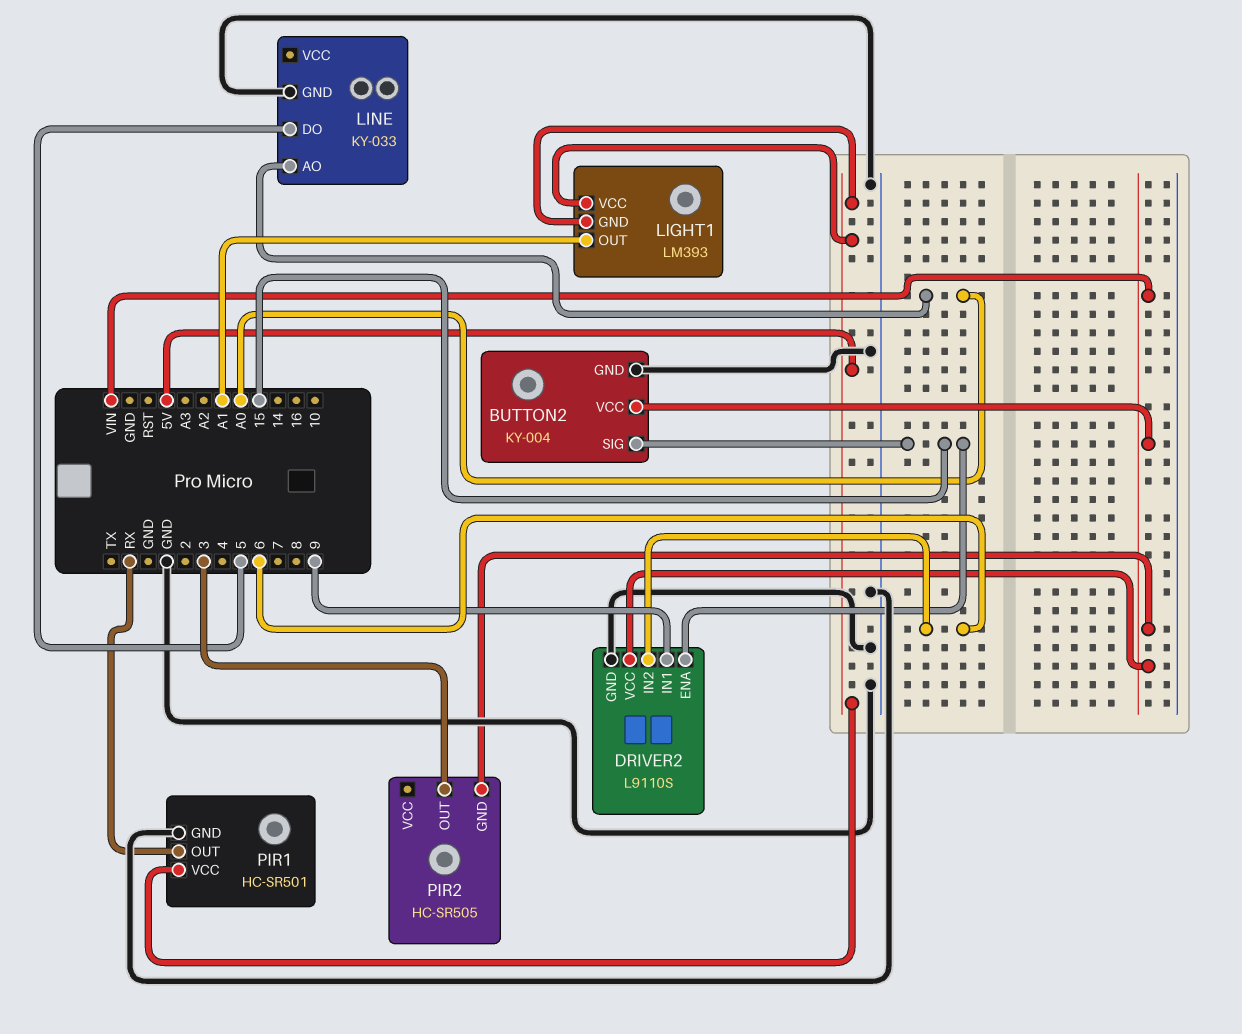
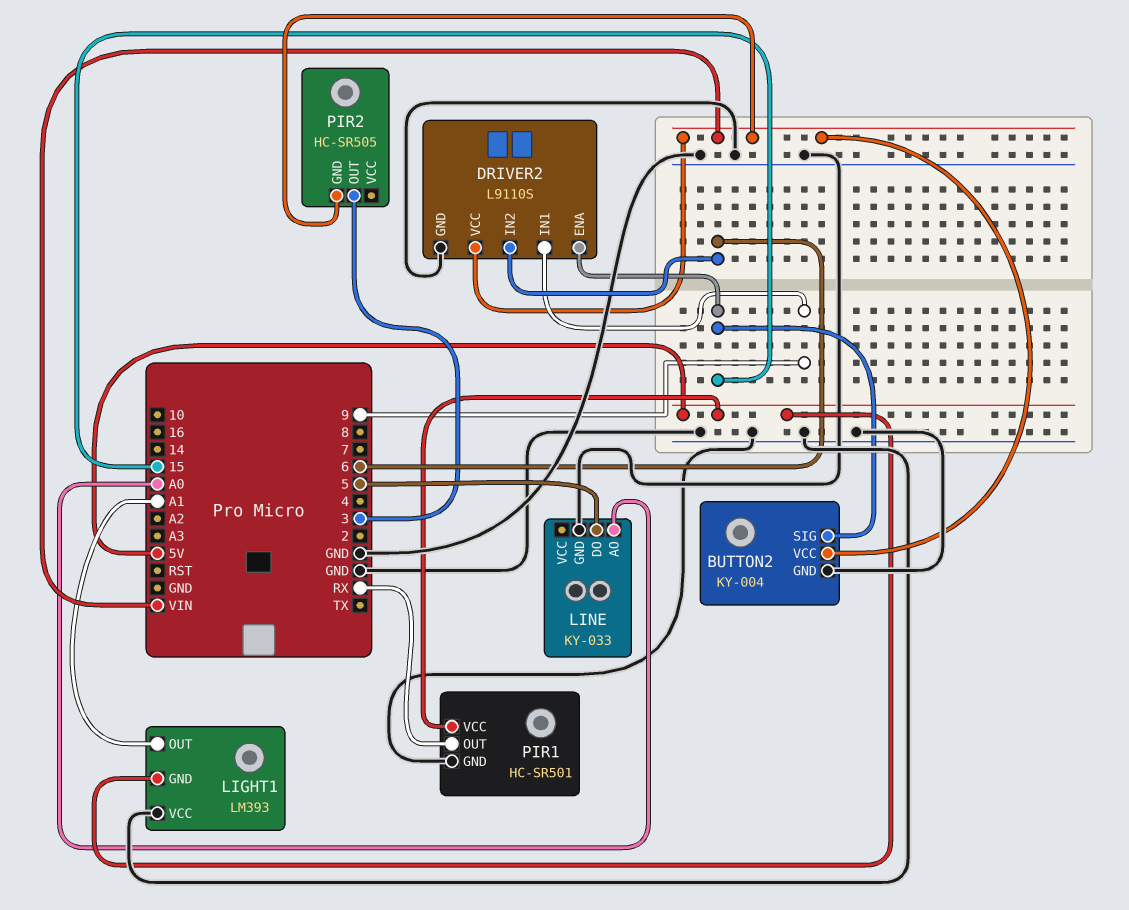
LIGHT1 pin VCC: 5V -> GND

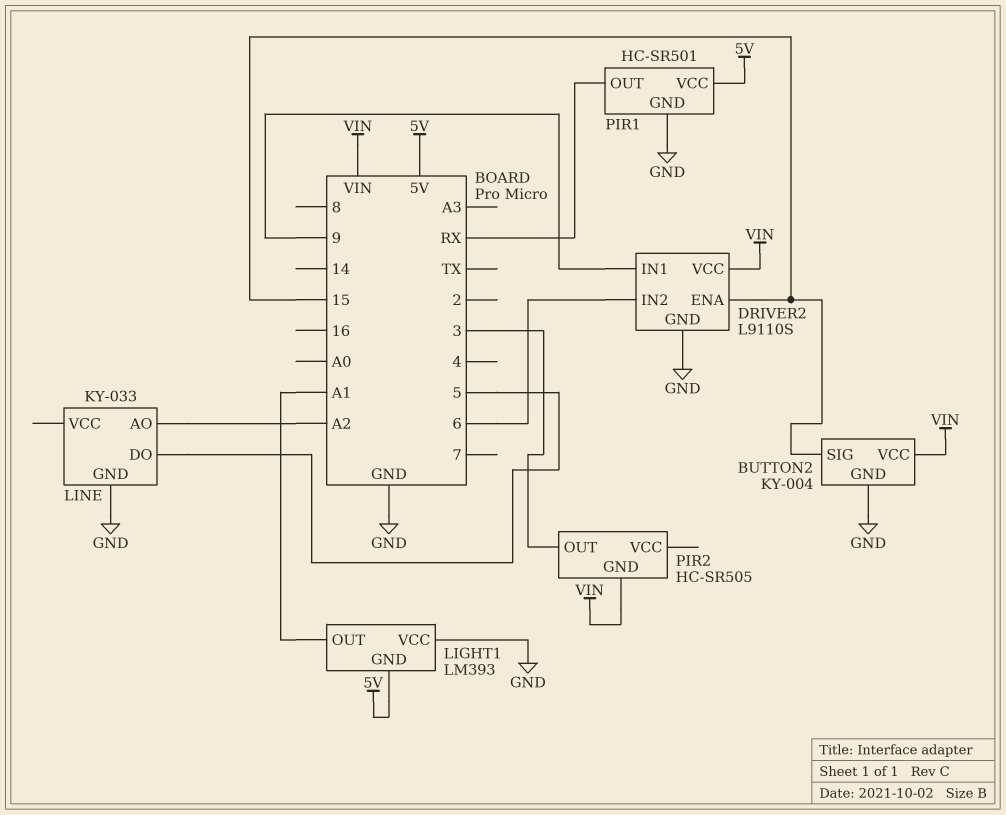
LINE pin AO: A0 -> A2

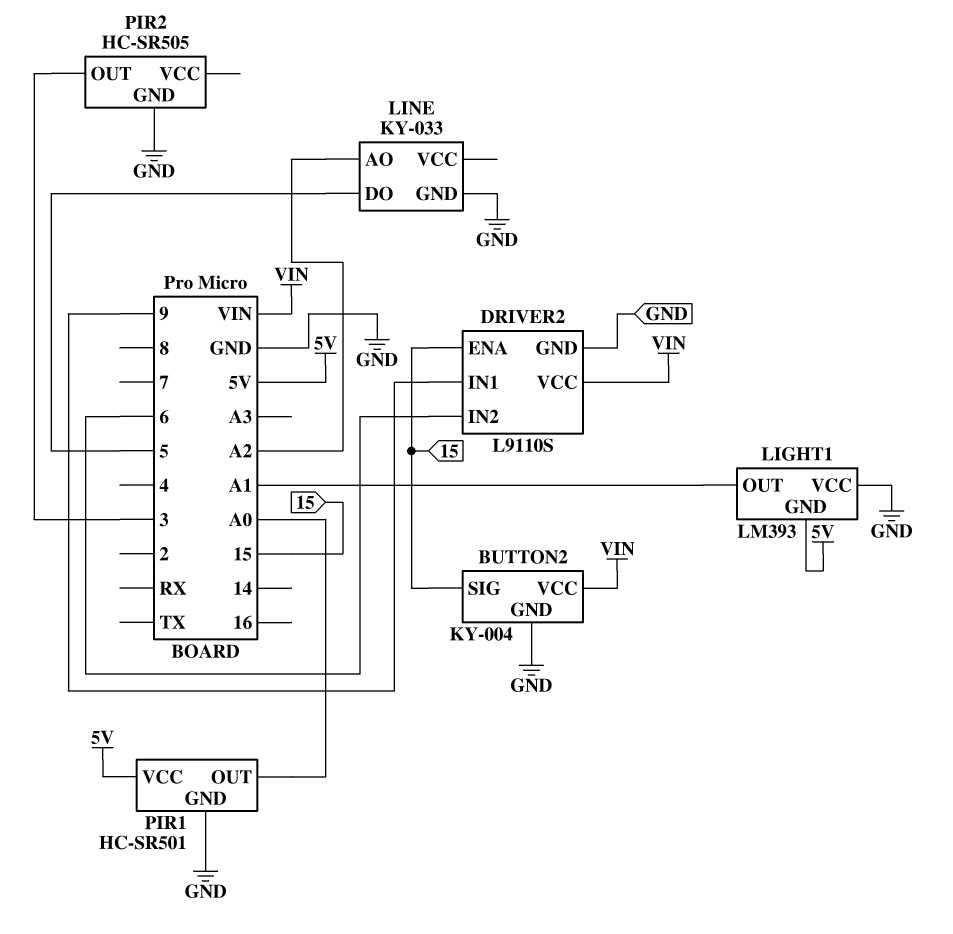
PIR1 pin OUT: RX -> A0
PIR2 pin GND: VIN -> GND

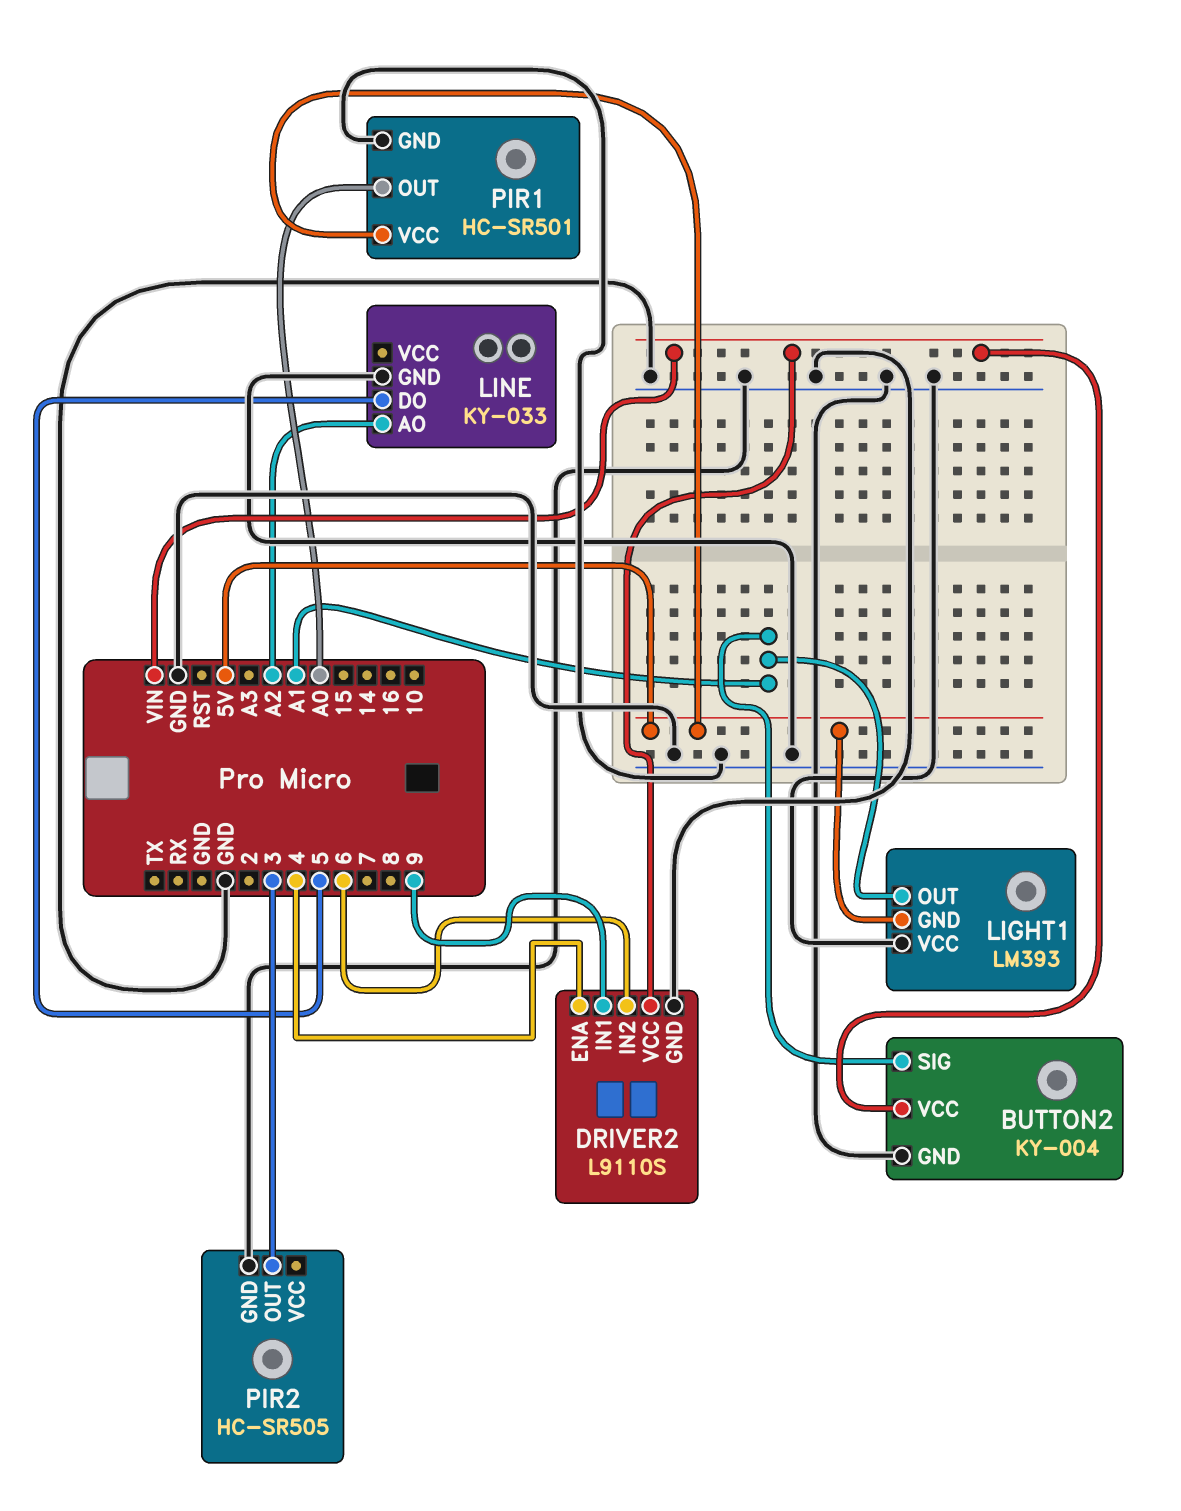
BUTTON2 pin SIG: 15 -> A1
DRIVER2 pin ENA: 15 -> 4

